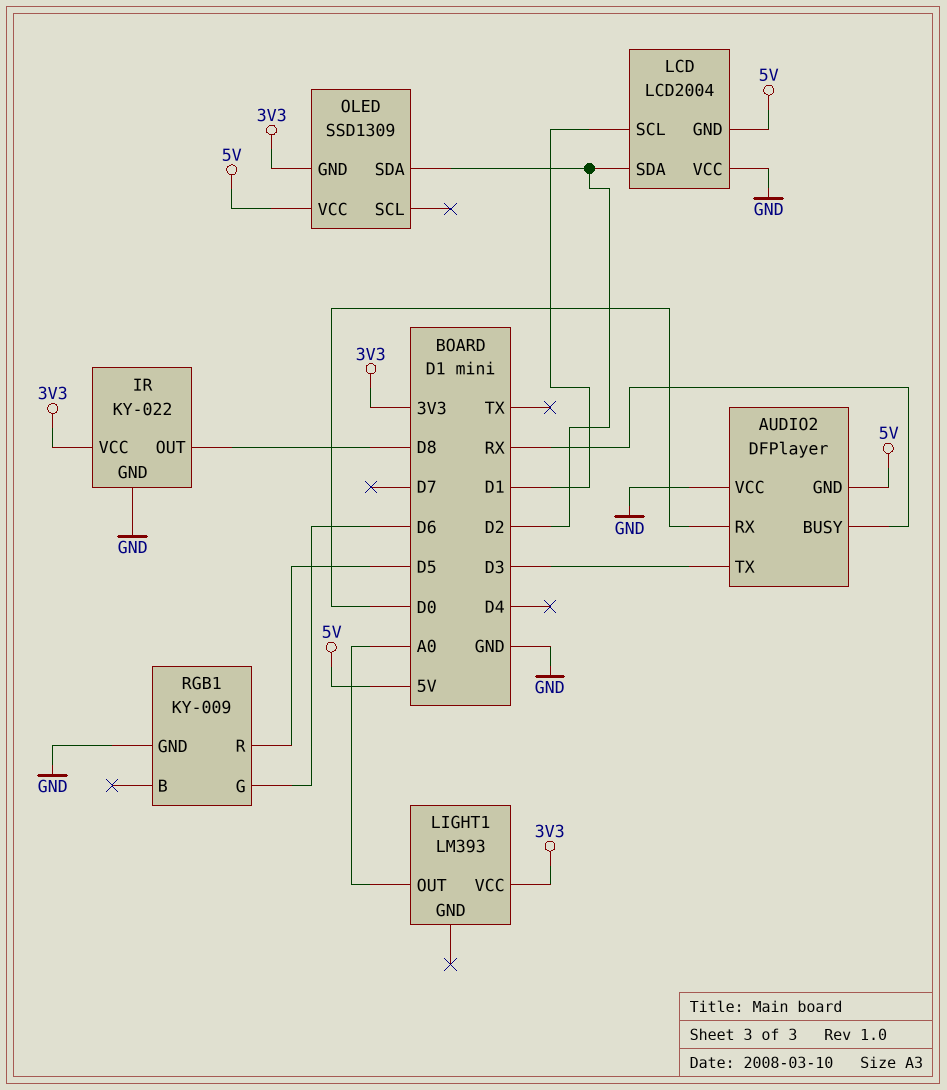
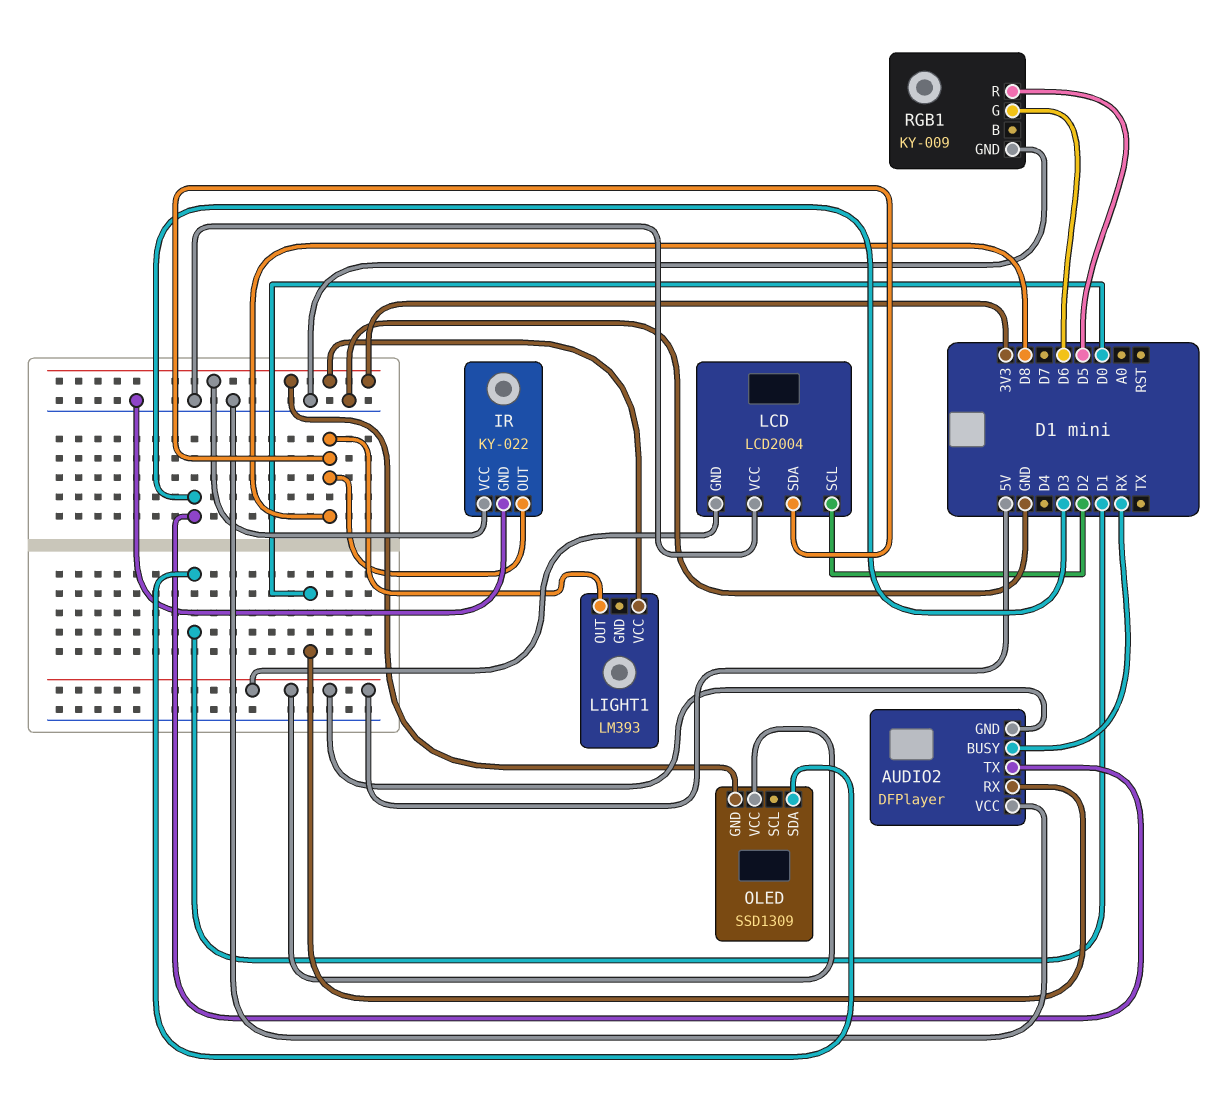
LCD pin SCL: D1 -> D2
LCD pin SDA: D2 -> D8
LIGHT1 pin OUT: A0 -> D8
OLED pin SDA: D2 -> D1

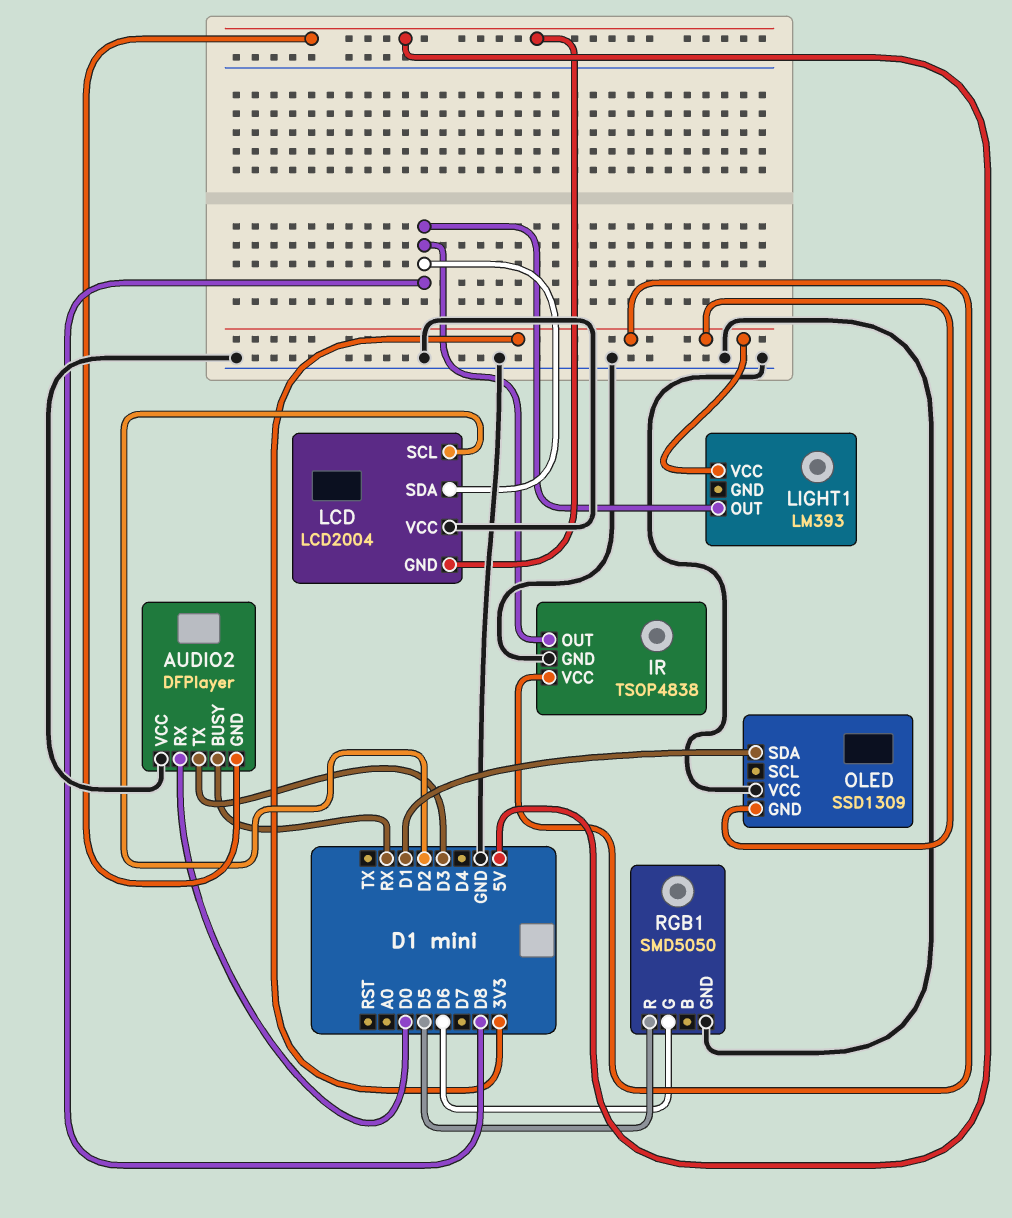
IR: KY-022 -> TSOP4838
OLED pin VCC: 5V -> GND
RGB1: KY-009 -> SMD5050

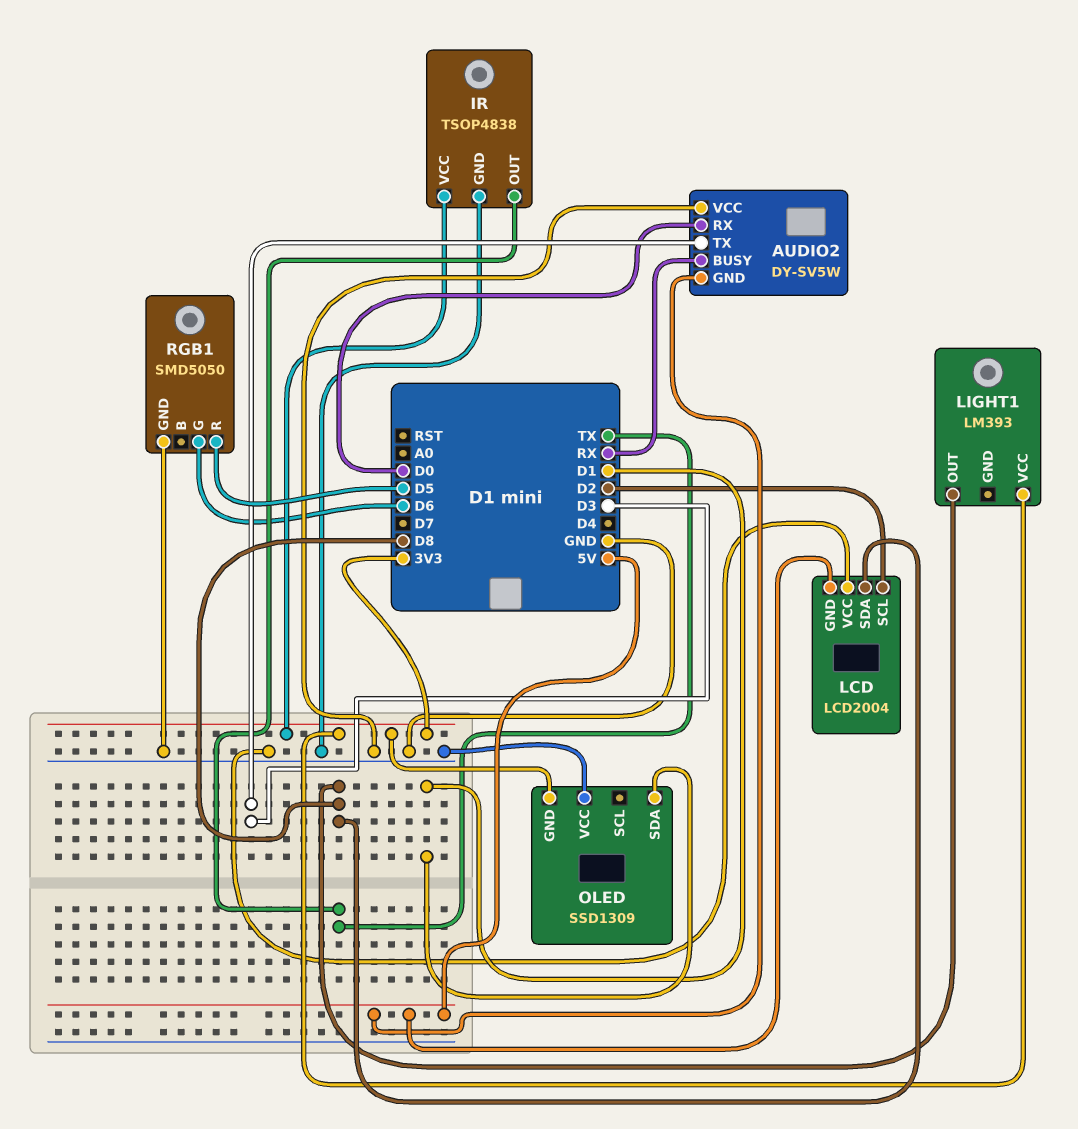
AUDIO2: DFPlayer -> DY-SV5W
IR pin OUT: D8 -> TX

